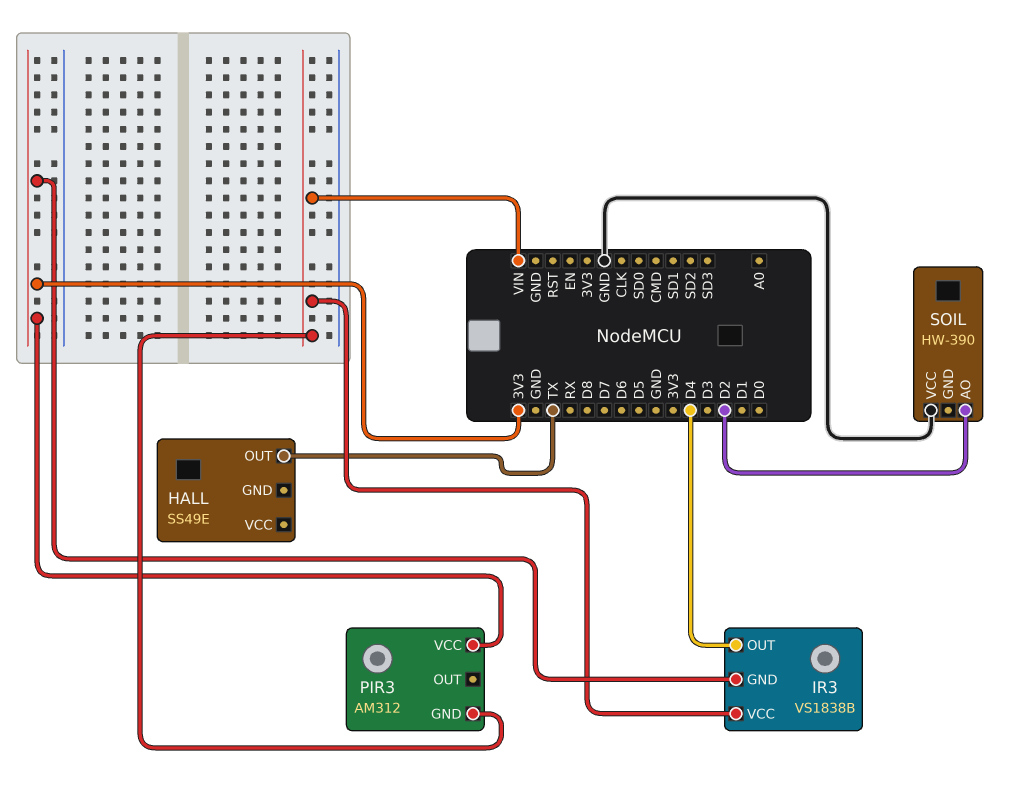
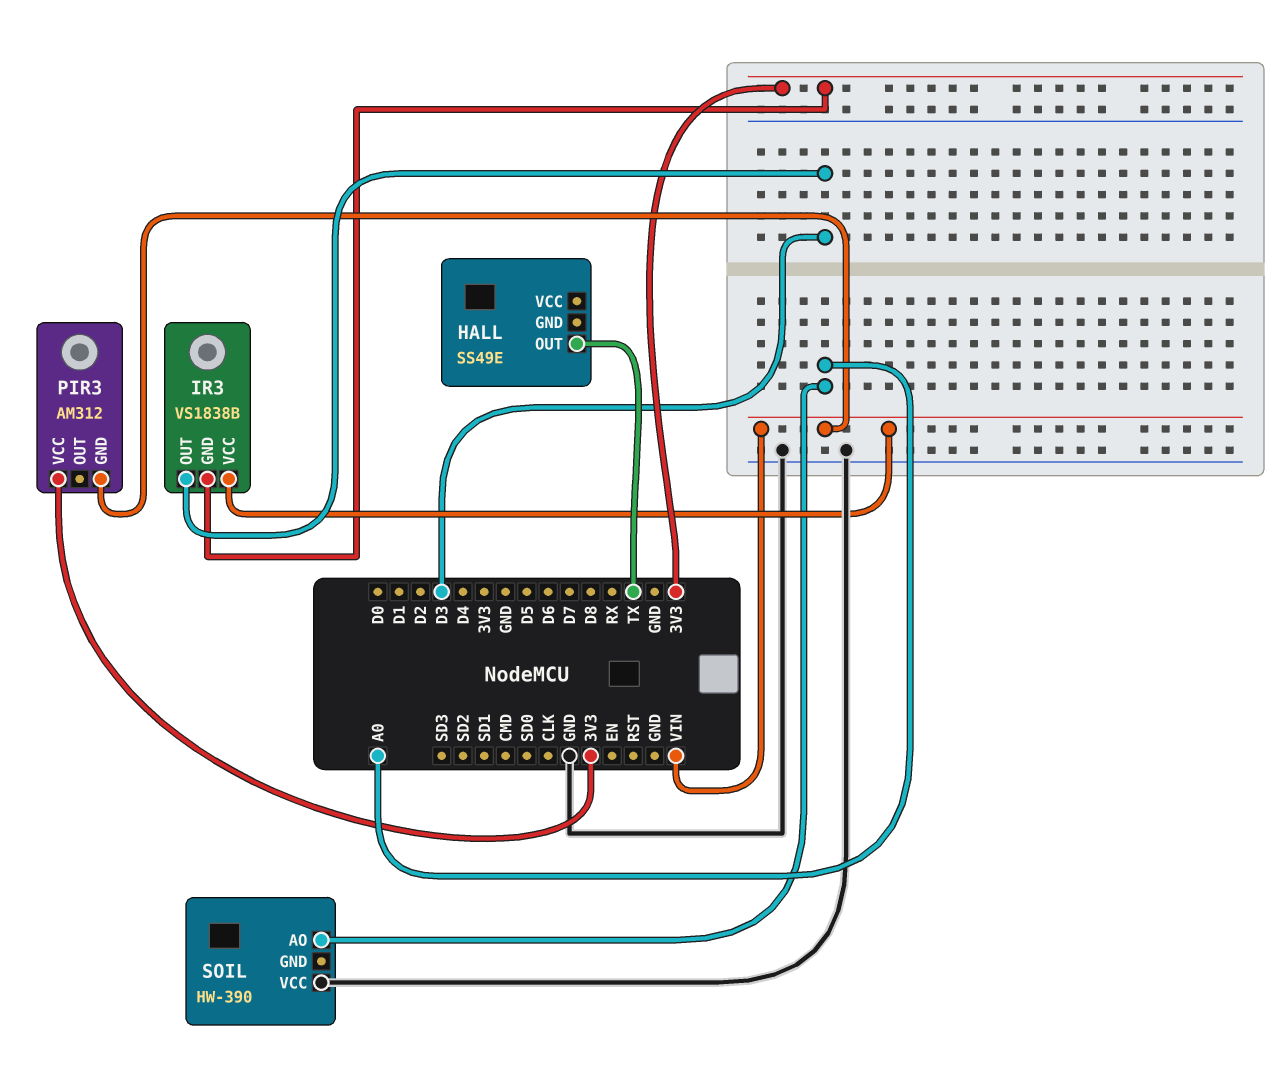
IR3 pin OUT: D4 -> D3
SOIL pin AO: D2 -> A0

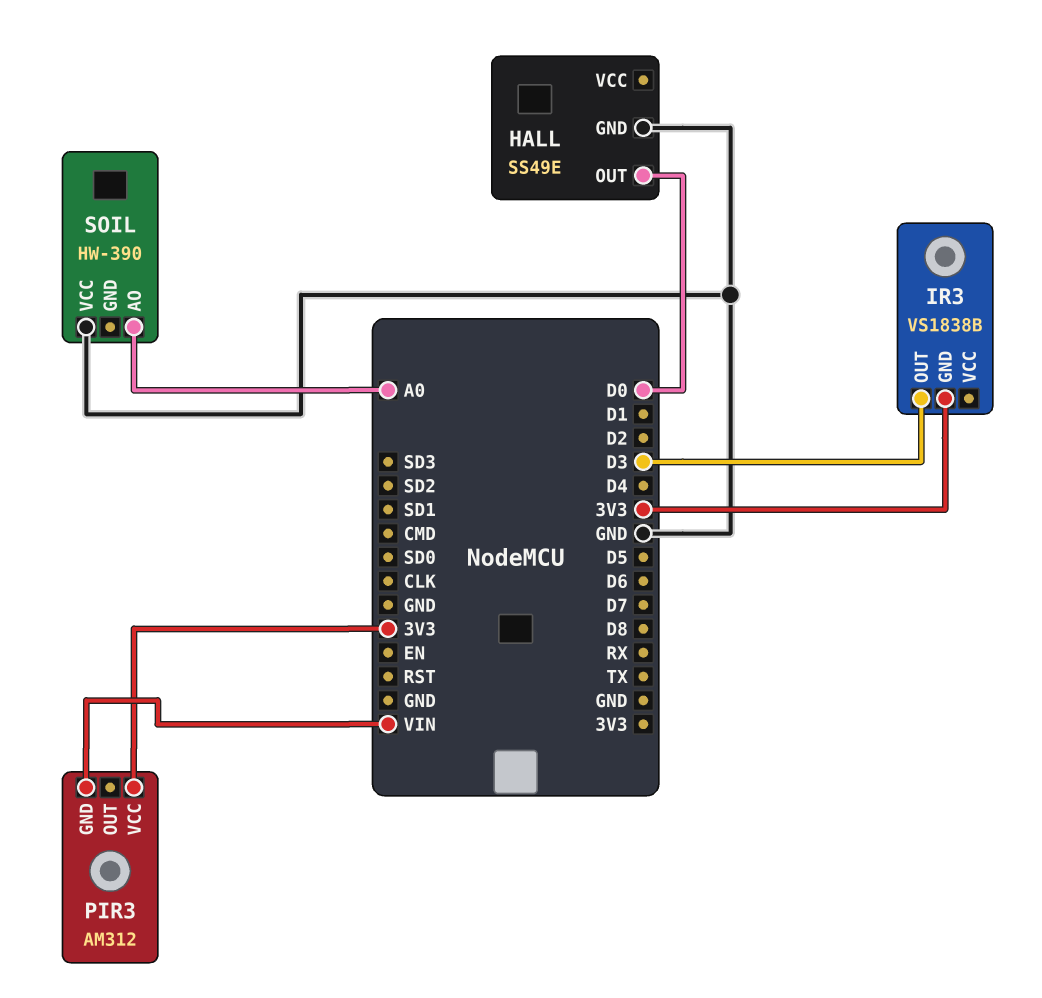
HALL pin GND: none -> GND
HALL pin OUT: TX -> D0
IR3 pin VCC: VIN -> none

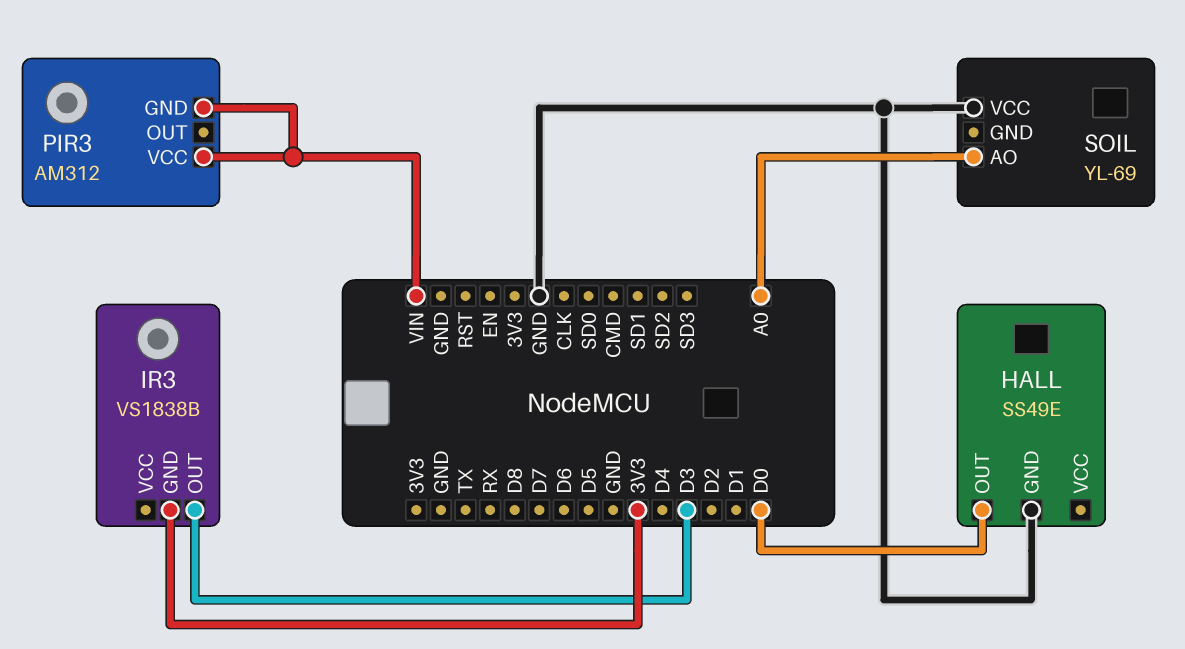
PIR3 pin VCC: 3V3 -> VIN
SOIL: HW-390 -> YL-69

